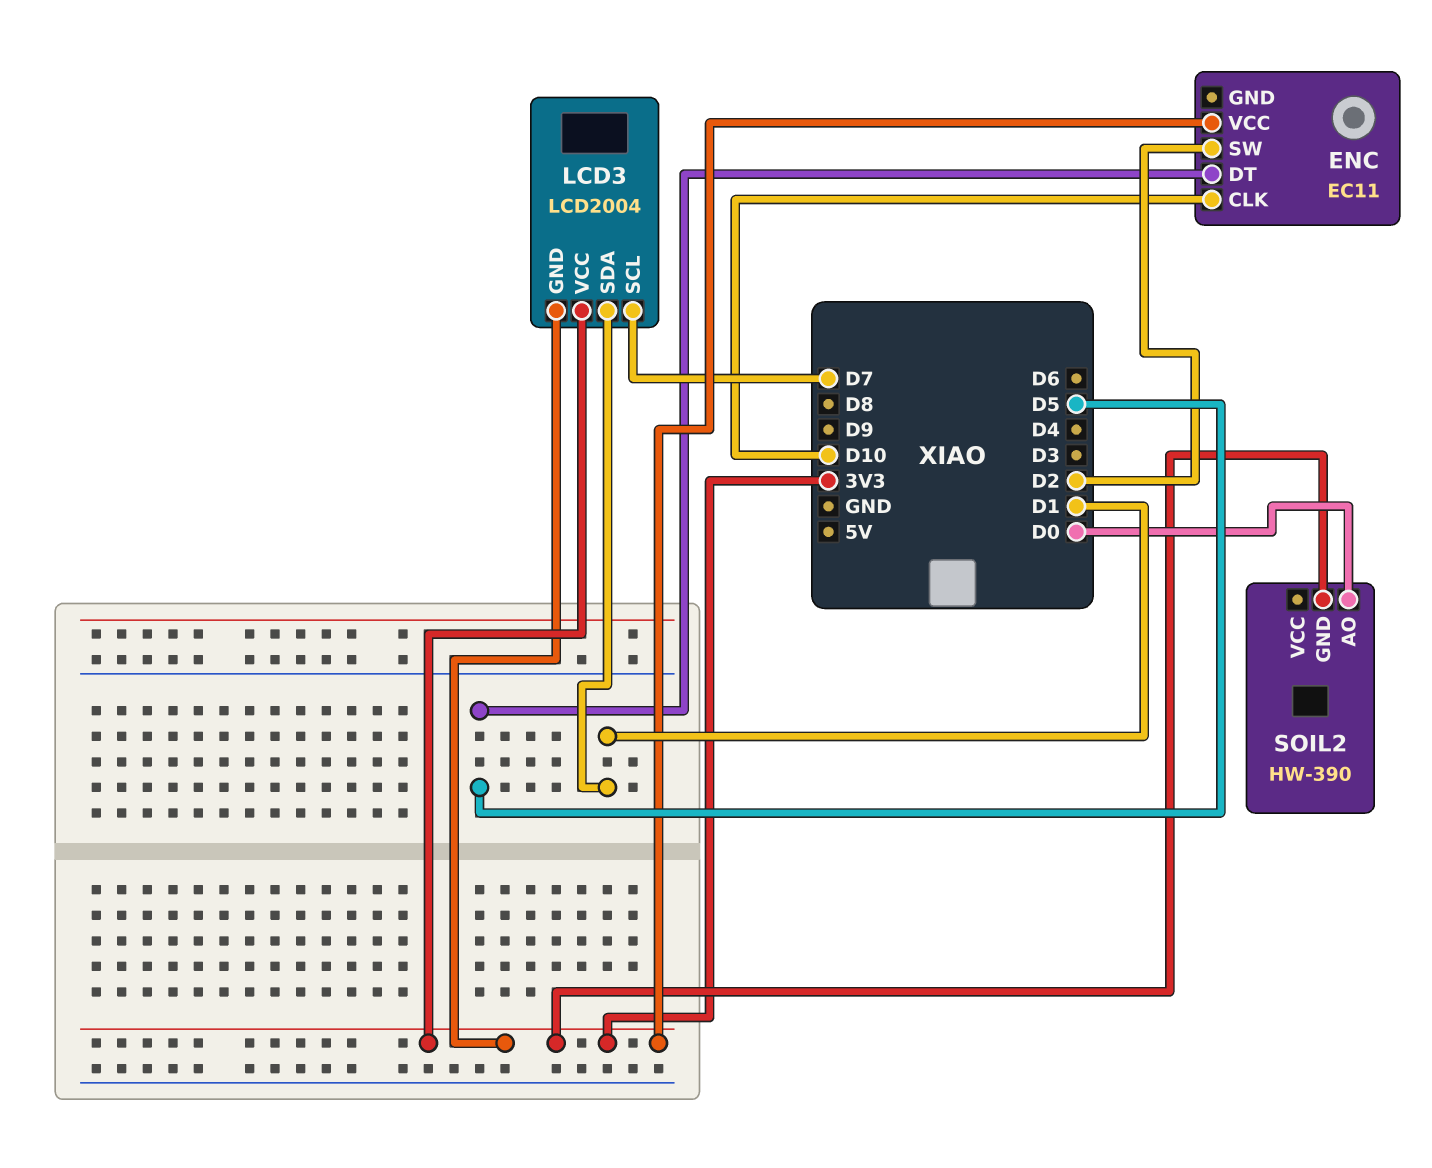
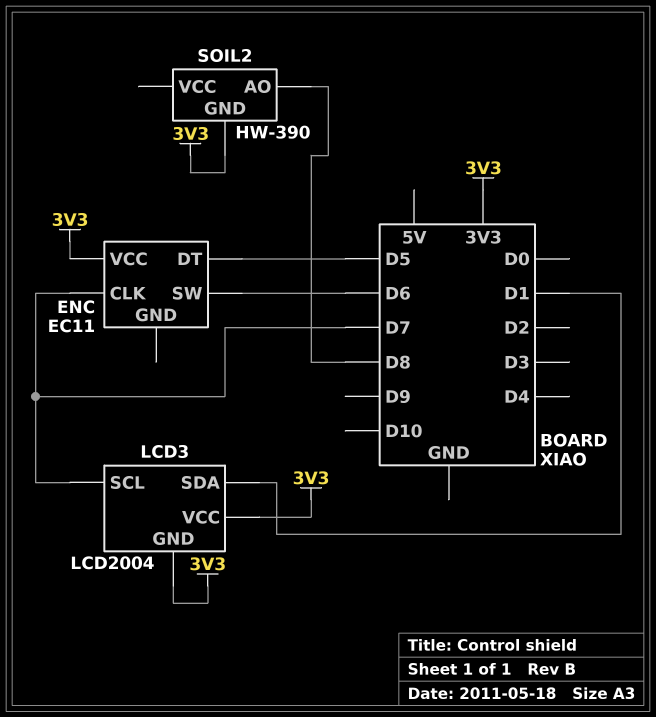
ENC pin CLK: D10 -> D7
ENC pin SW: D2 -> D6
SOIL2 pin AO: D0 -> D8

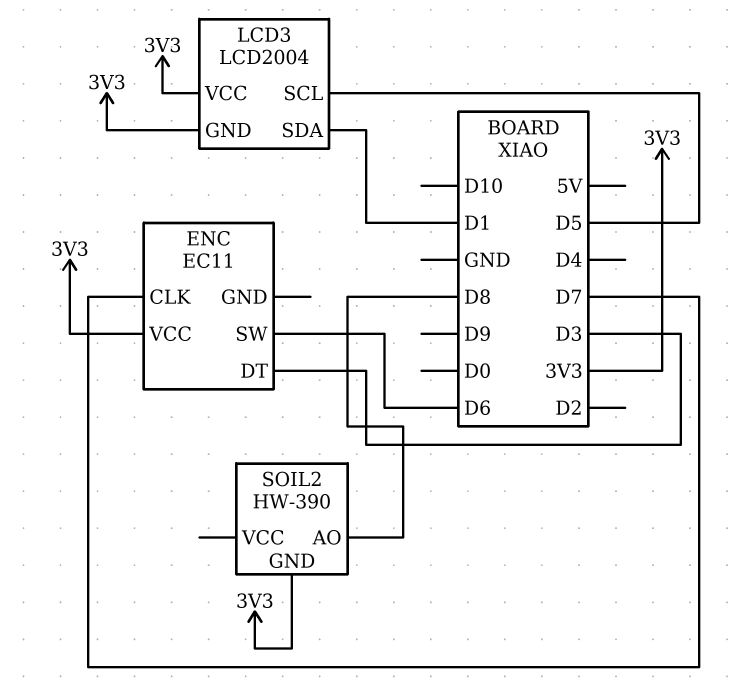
ENC pin DT: D5 -> D3
LCD3 pin SCL: D7 -> D5

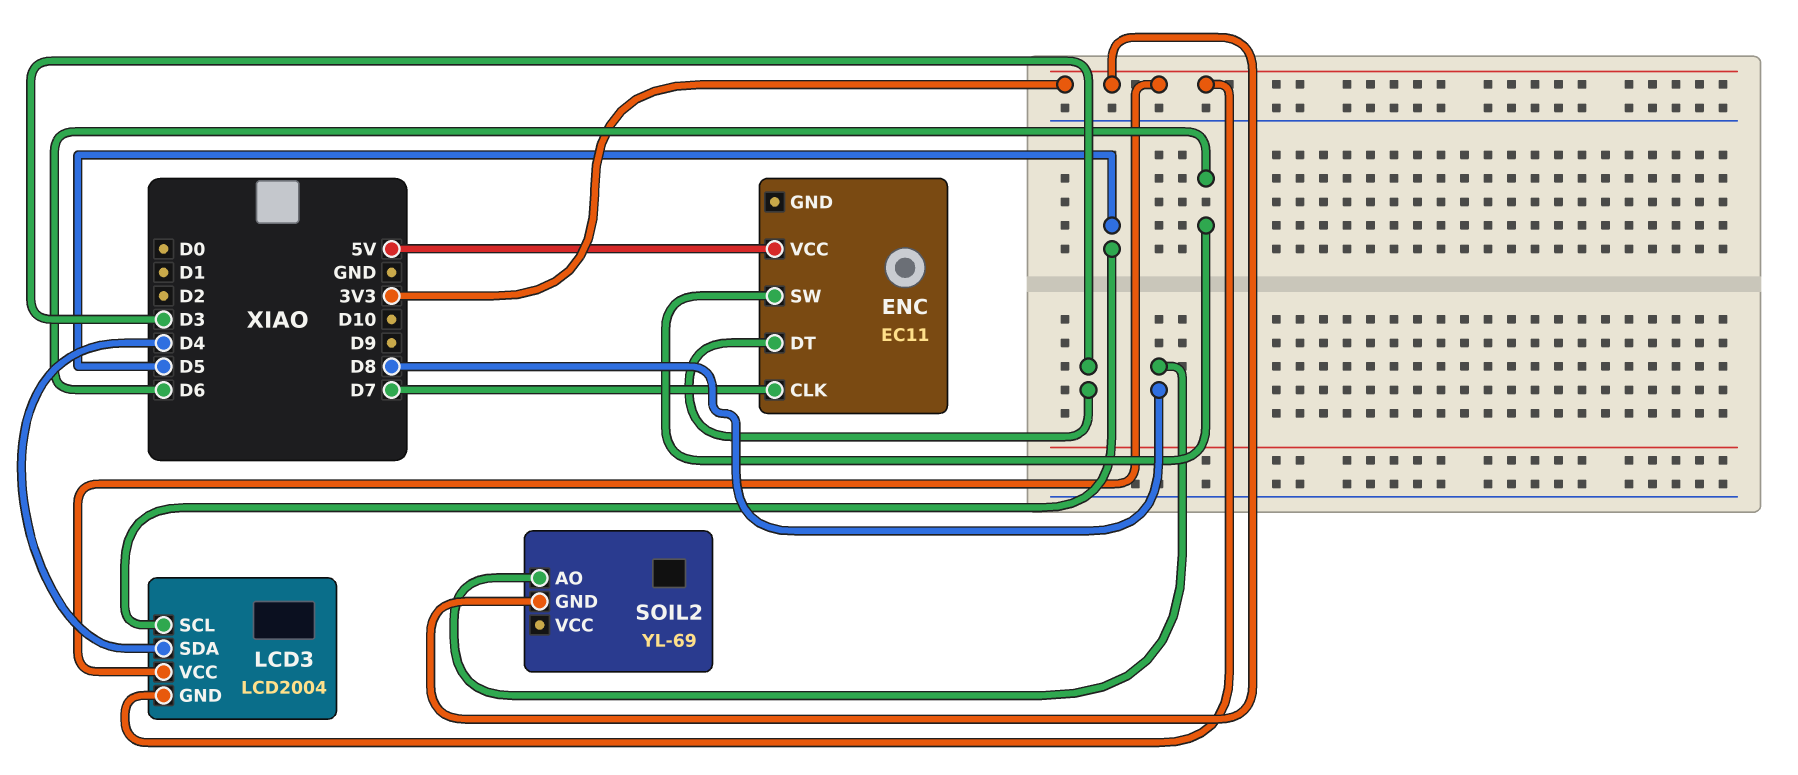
ENC pin VCC: 3V3 -> 5V
LCD3 pin SDA: D1 -> D4
SOIL2: HW-390 -> YL-69

